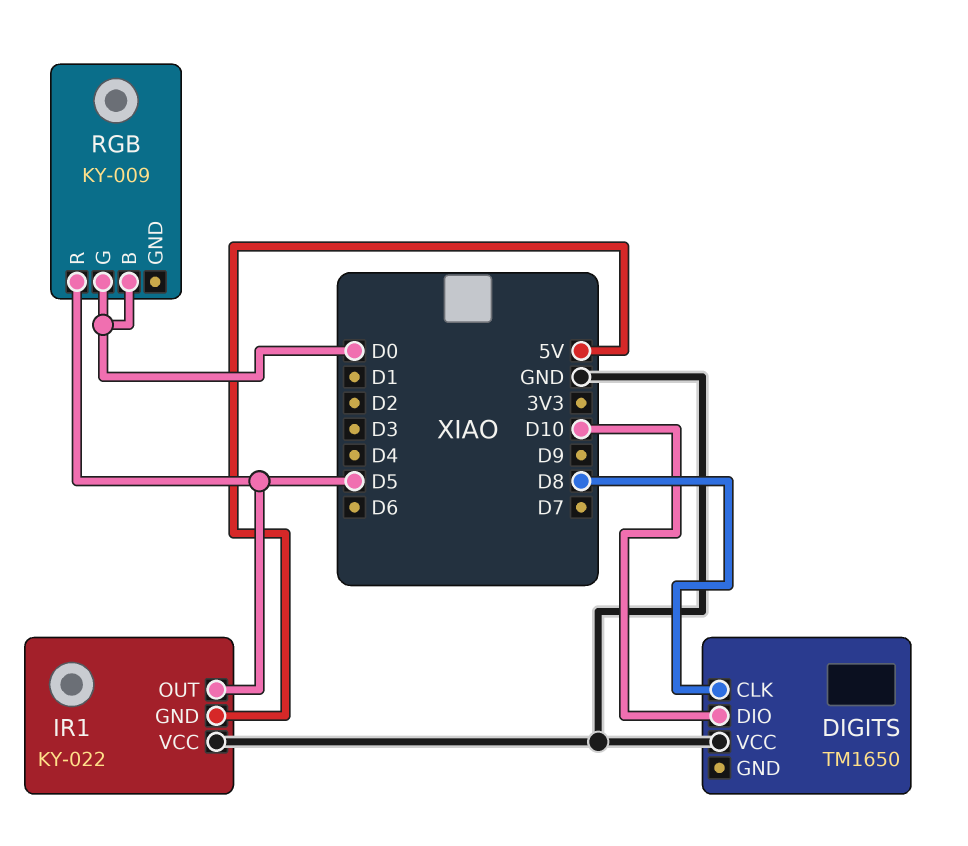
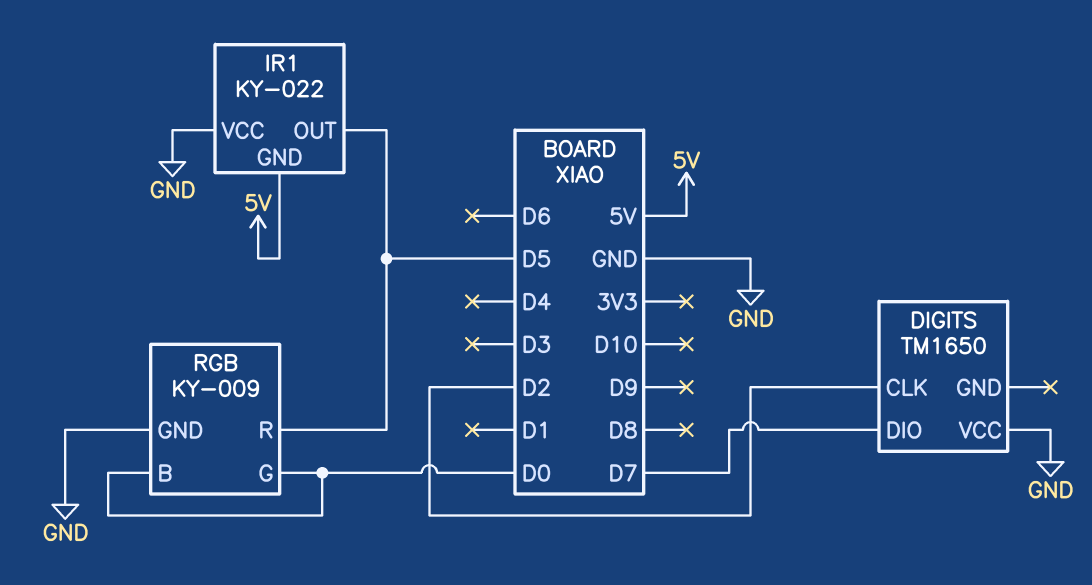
DIGITS pin CLK: D8 -> D2
DIGITS pin DIO: D10 -> D7
RGB pin GND: none -> GND

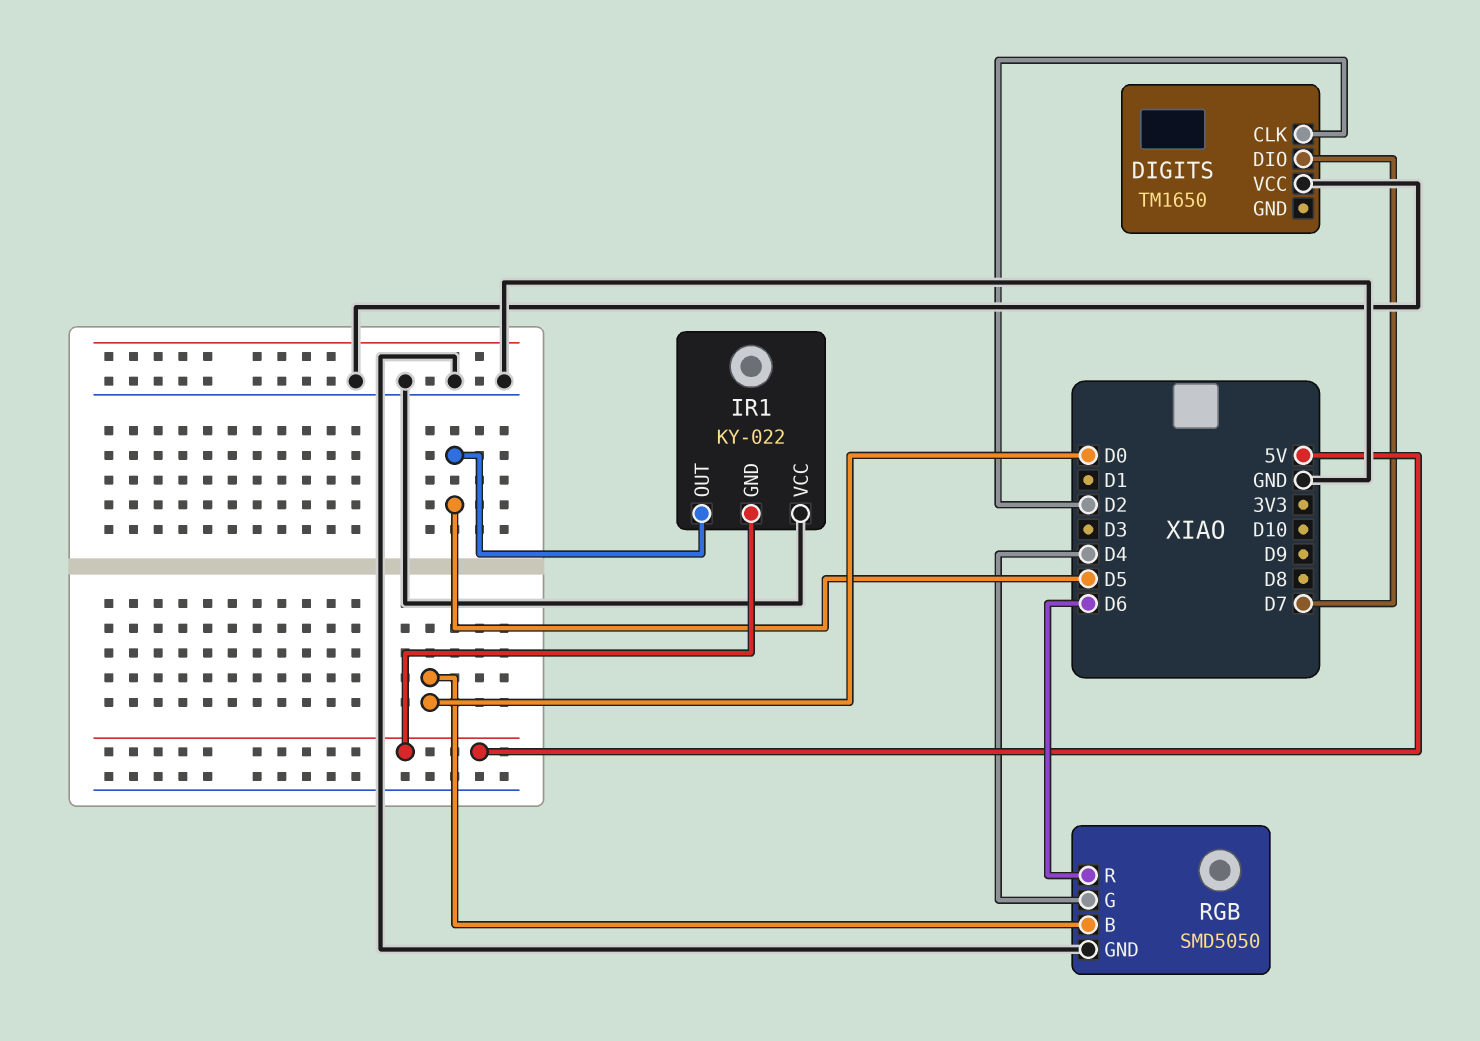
RGB: KY-009 -> SMD5050
RGB pin G: D0 -> D4
RGB pin R: D5 -> D6

